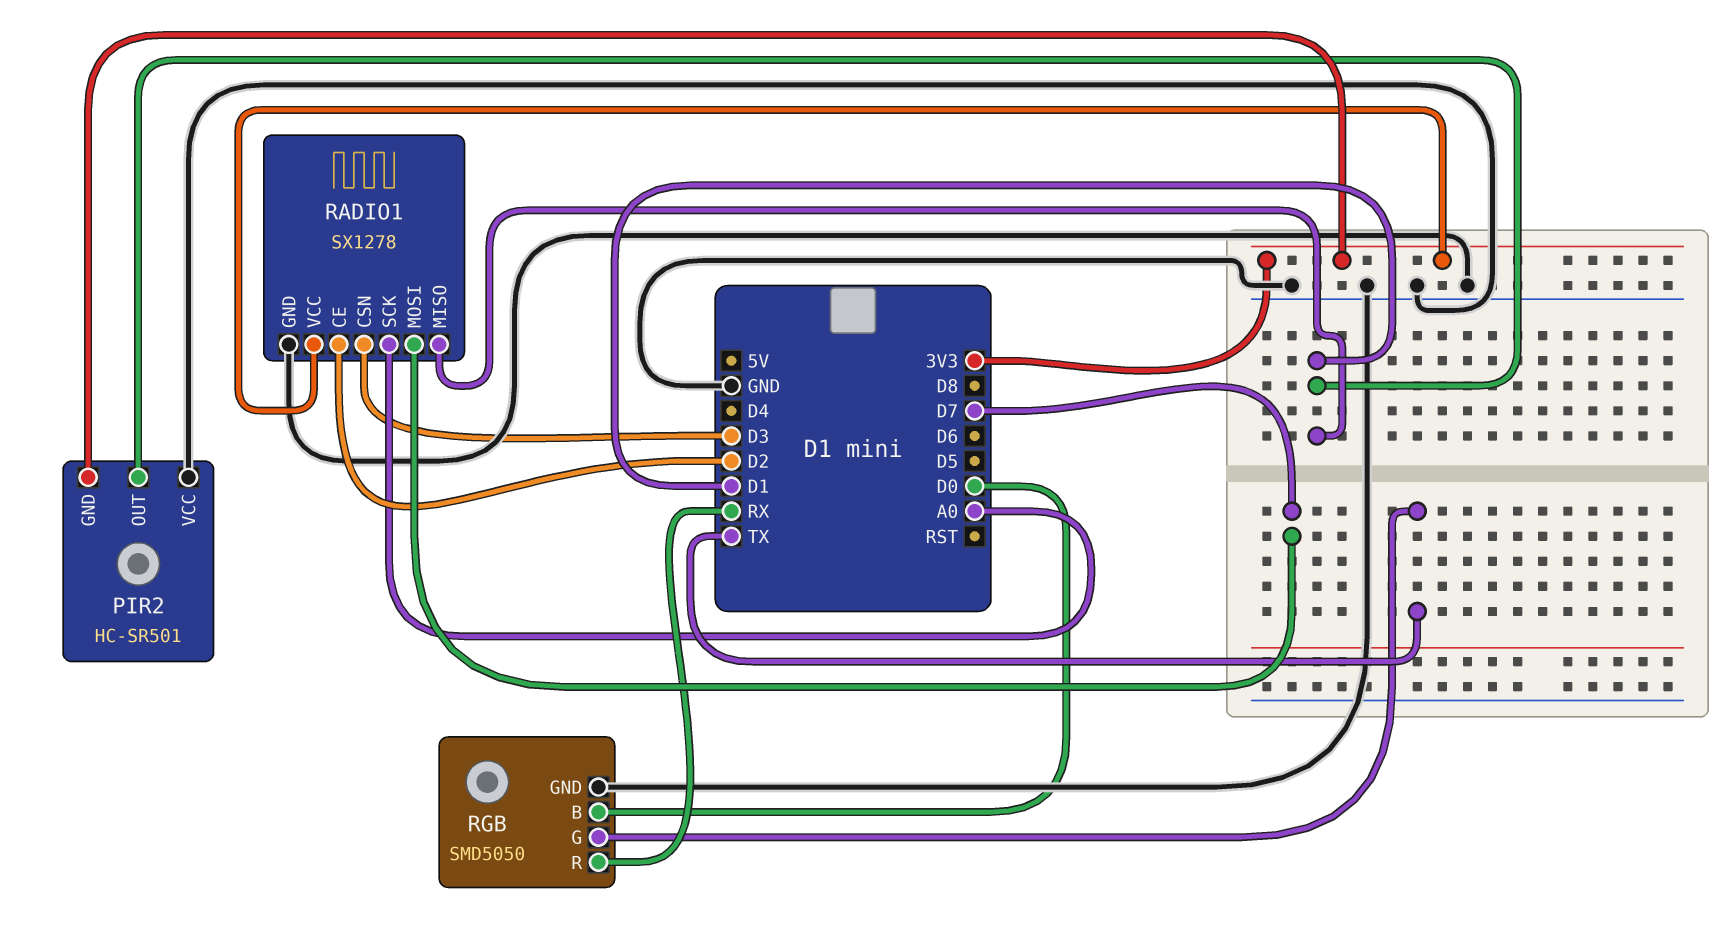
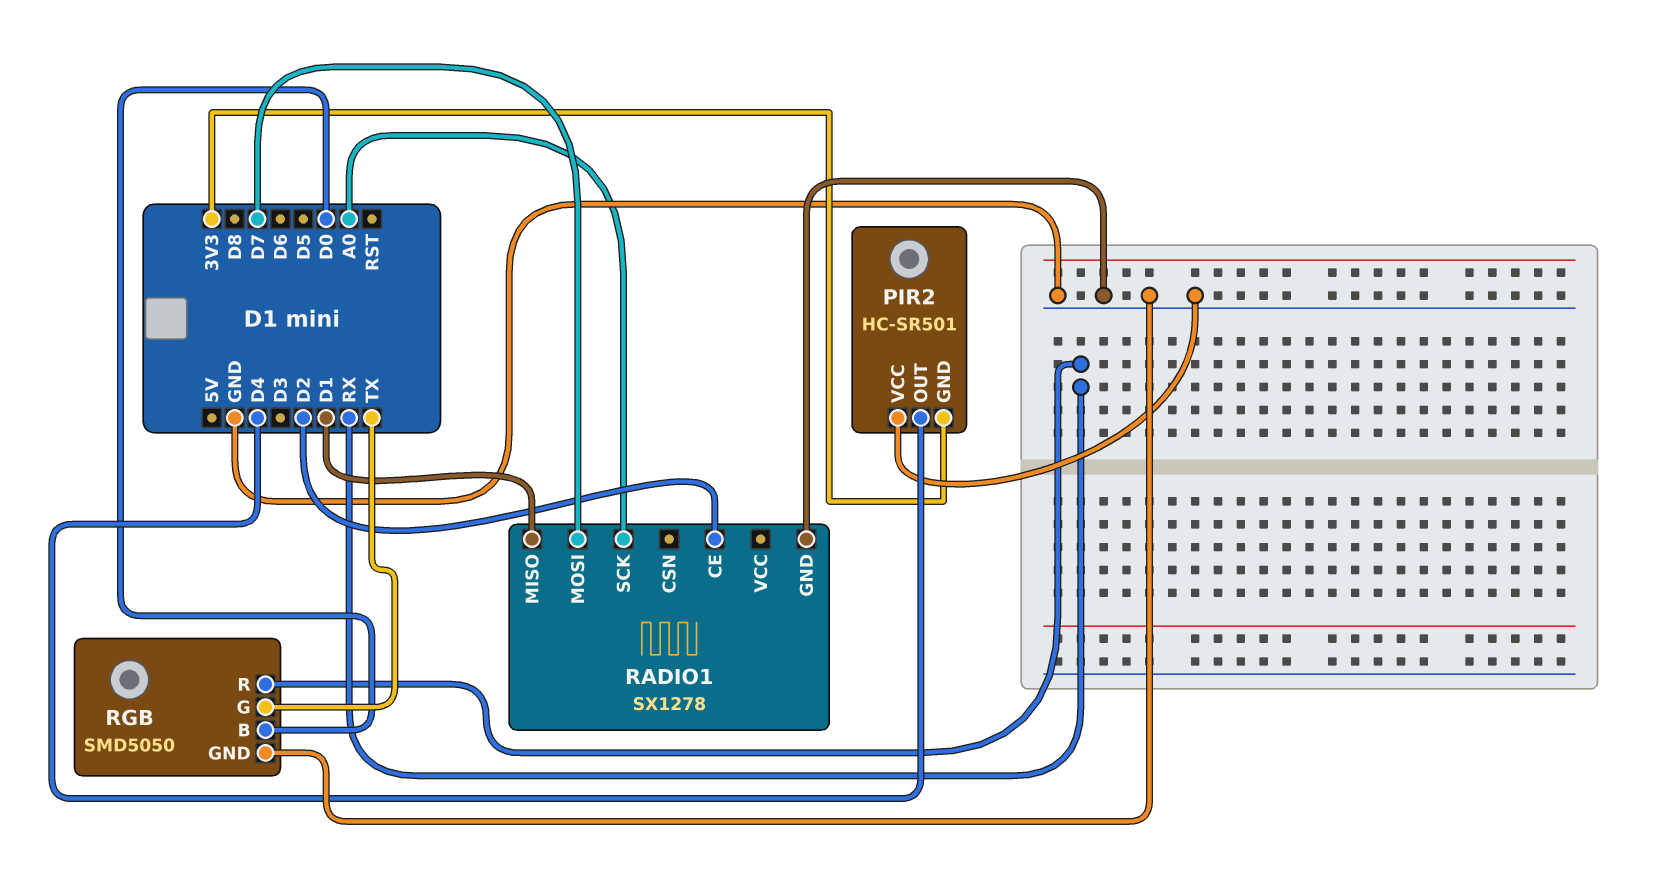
PIR2 pin OUT: D1 -> D4
RADIO1 pin CSN: D3 -> none
RADIO1 pin VCC: 3V3 -> none

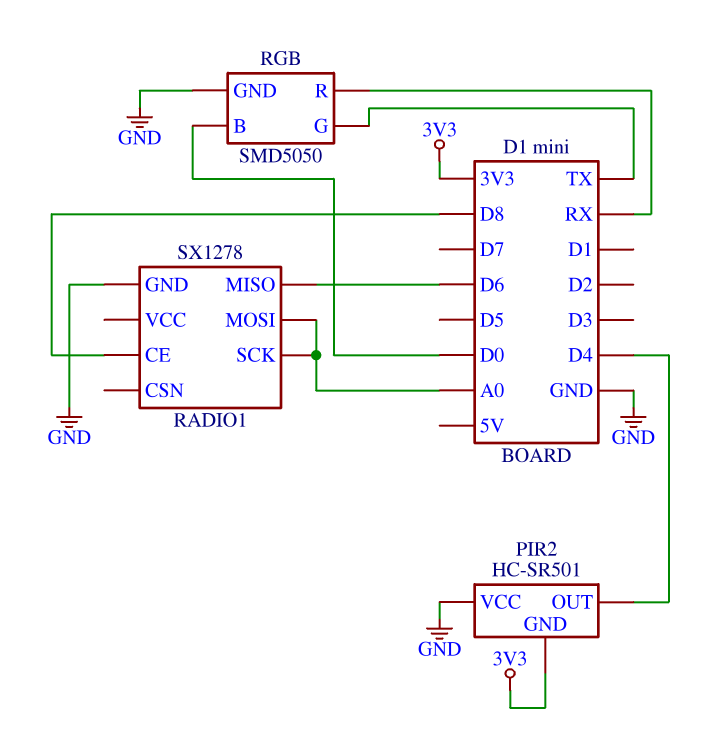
RADIO1 pin CE: D2 -> D8
RADIO1 pin MISO: D1 -> D6
RADIO1 pin MOSI: D7 -> A0

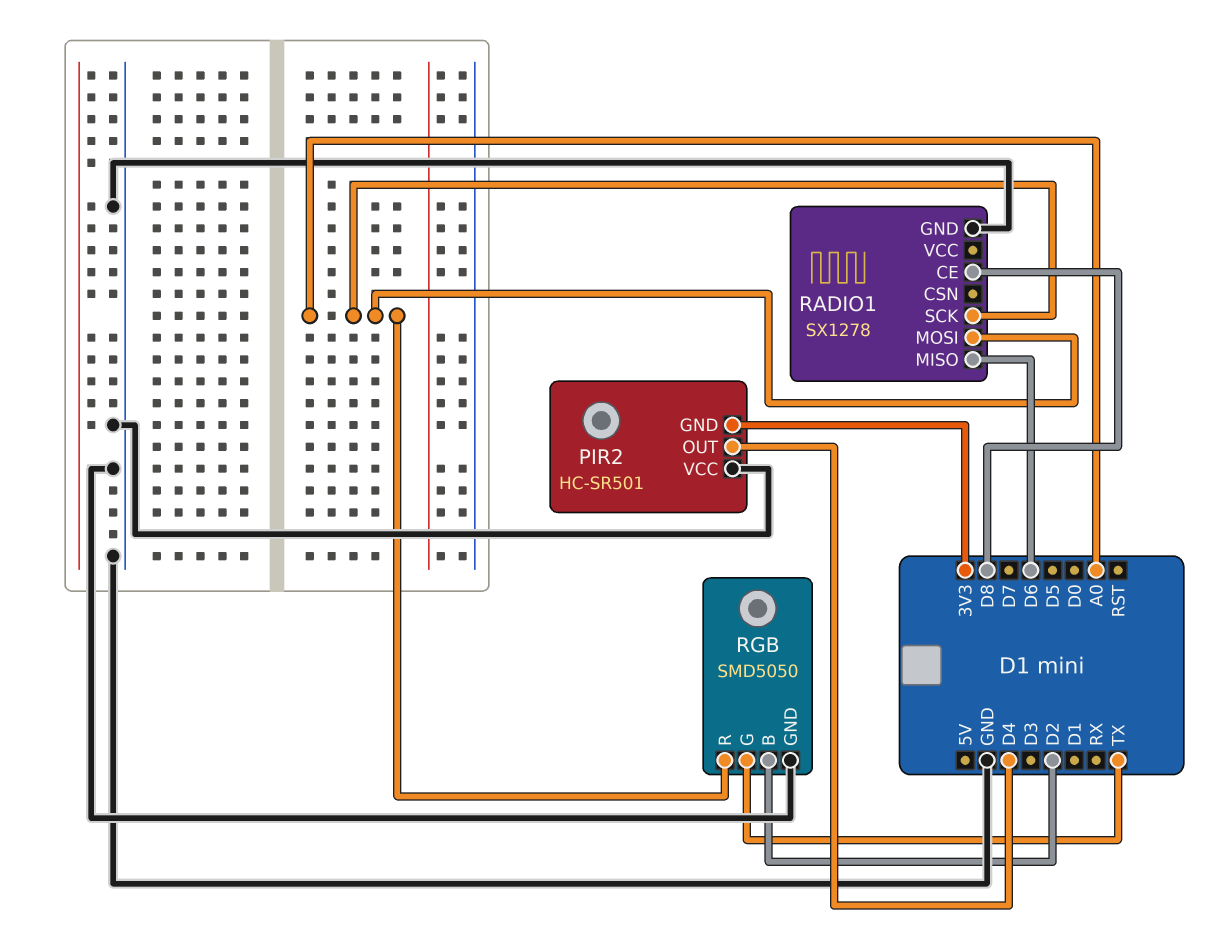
RGB pin B: D0 -> D2
RGB pin R: RX -> A0

